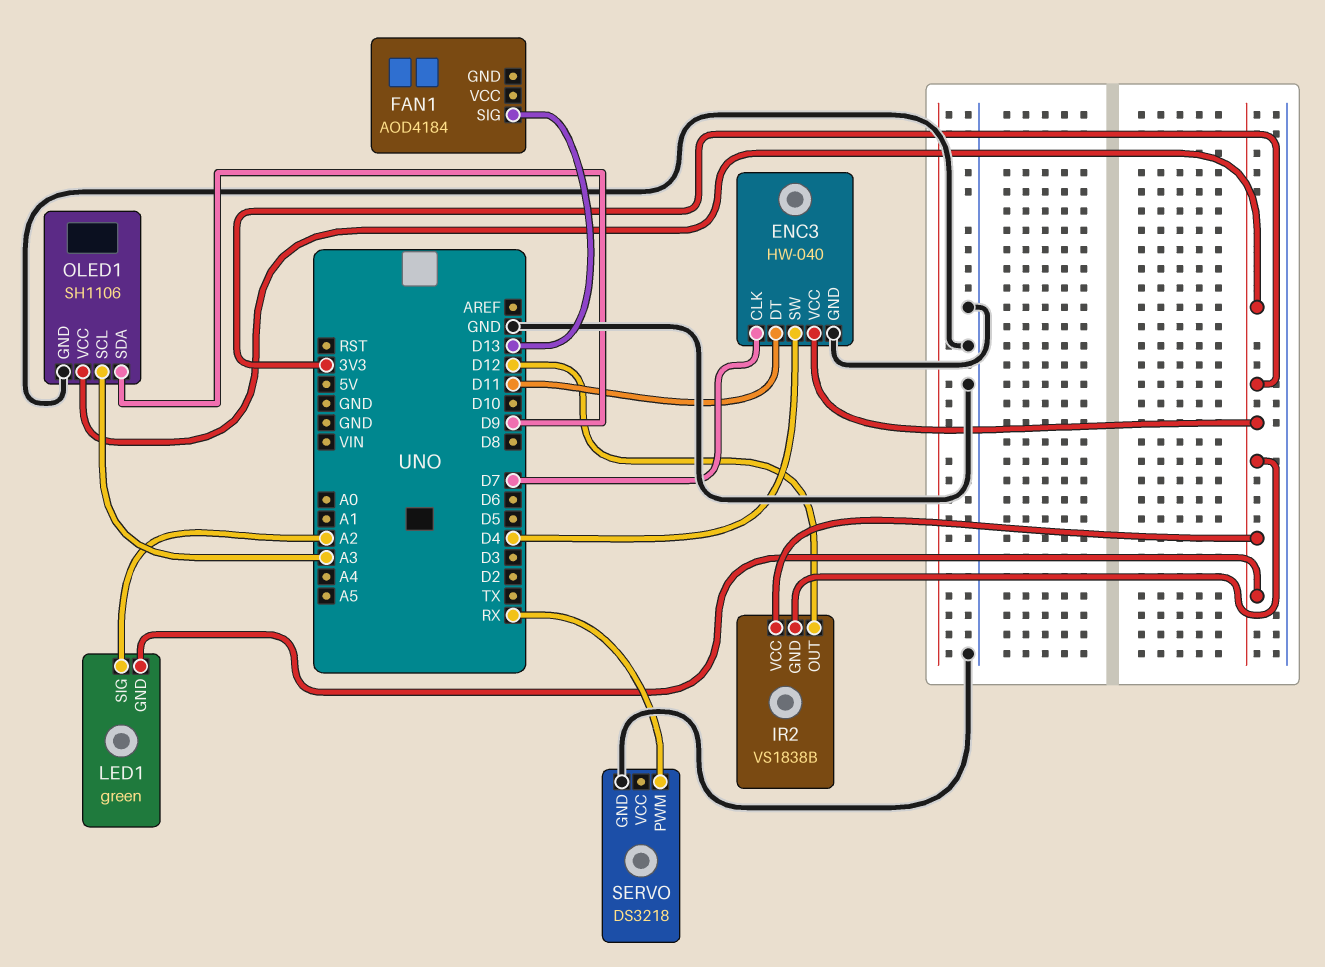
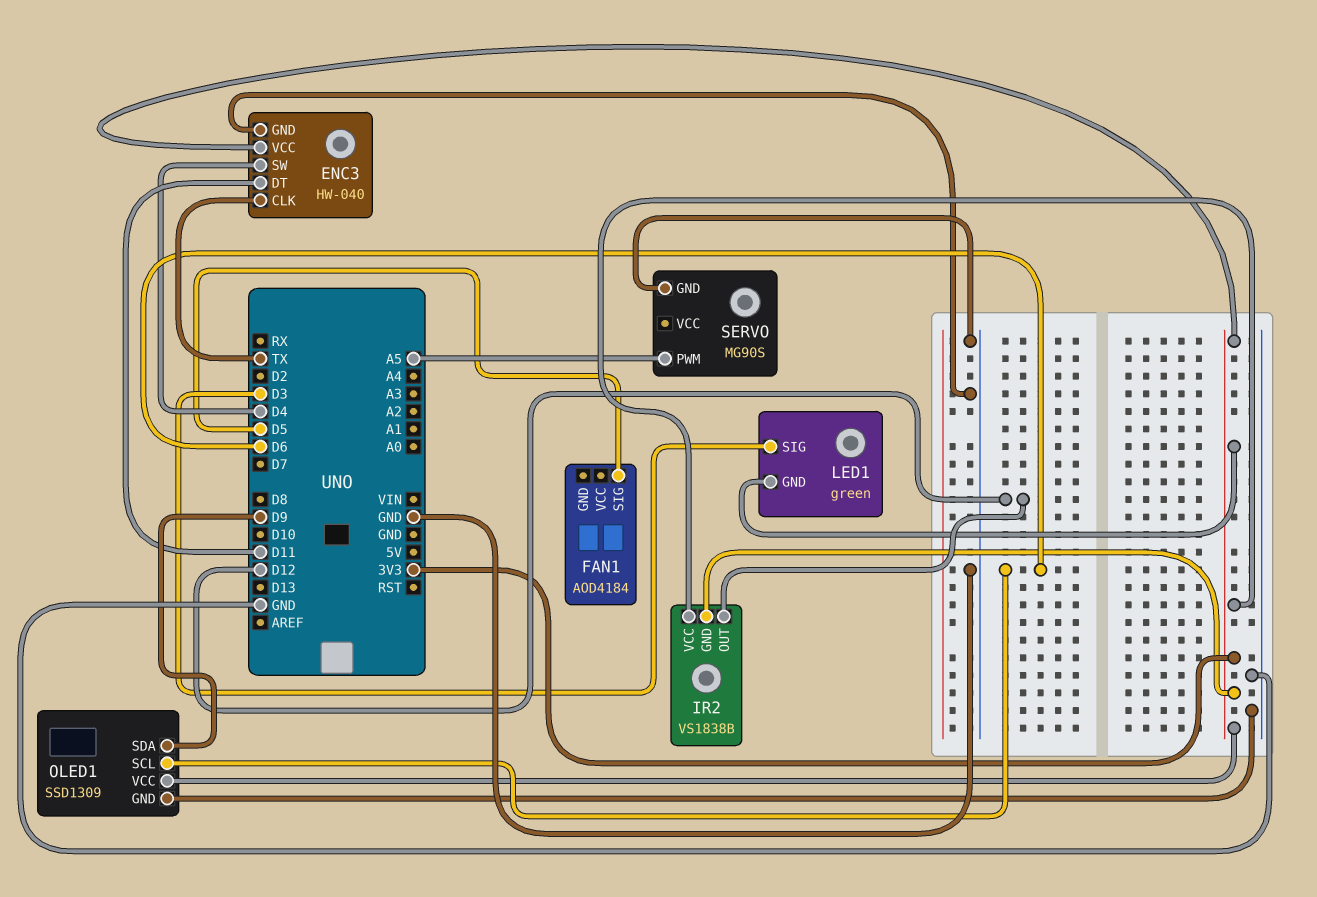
ENC3 pin CLK: D7 -> TX
FAN1 pin SIG: D13 -> D5
LED1 pin SIG: A2 -> D3
OLED1: SH1106 -> SSD1309
OLED1 pin SCL: A3 -> D6
SERVO: DS3218 -> MG90S
SERVO pin PWM: RX -> A5

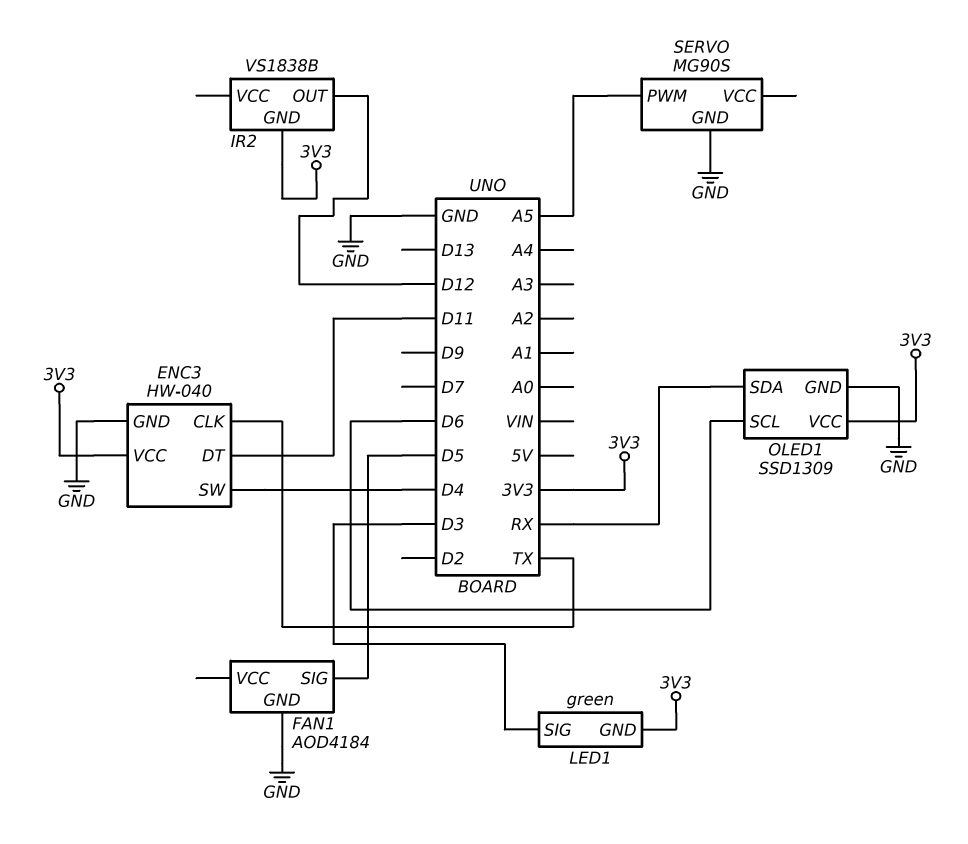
FAN1 pin GND: none -> GND
IR2 pin VCC: 3V3 -> none
OLED1 pin SDA: D9 -> RX

